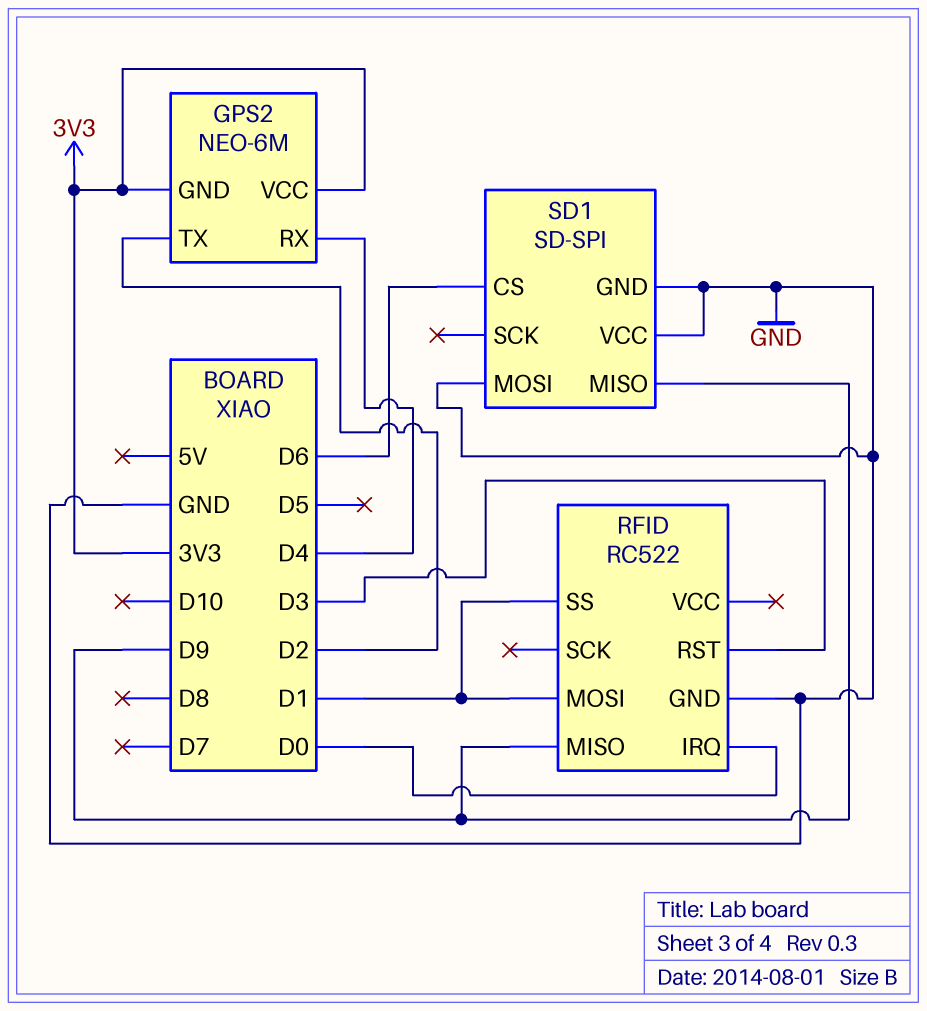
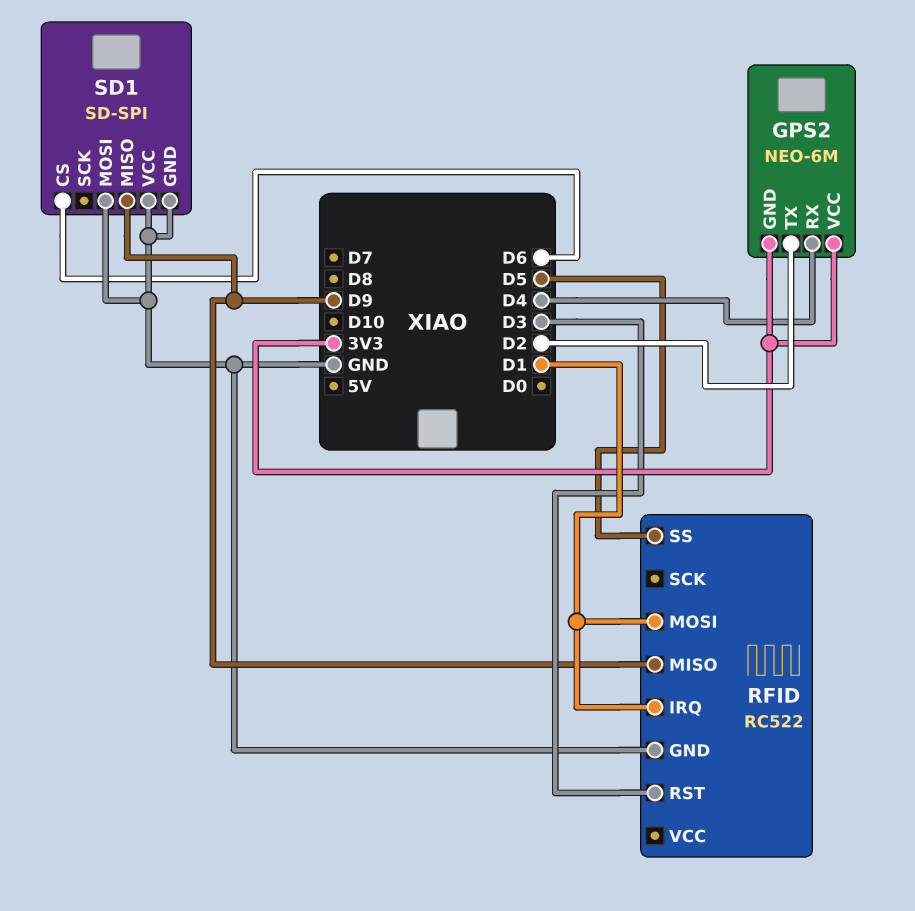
RFID pin IRQ: D0 -> D1
RFID pin SS: D1 -> D5

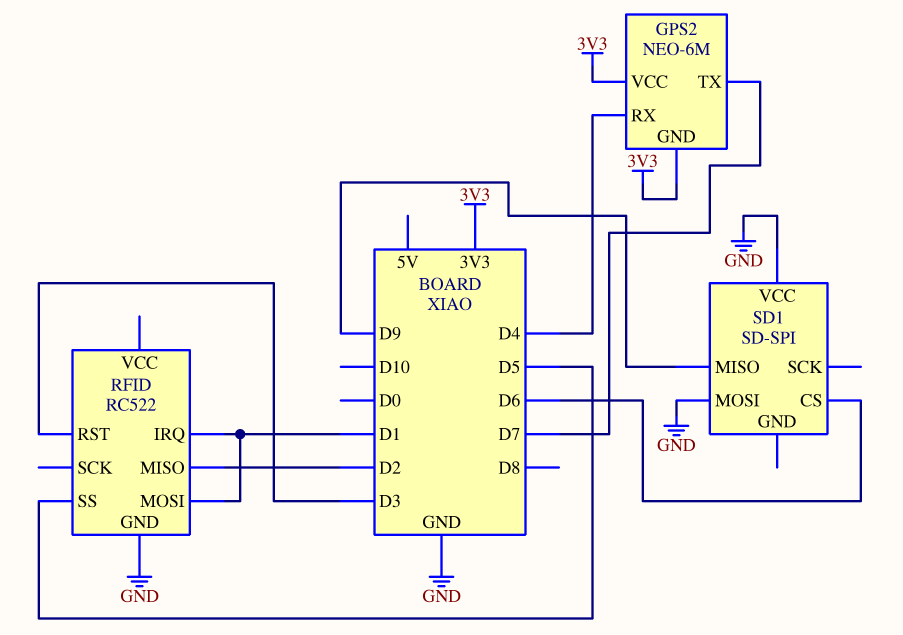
GPS2 pin TX: D2 -> D7
RFID pin MISO: D9 -> D2
SD1 pin GND: GND -> none

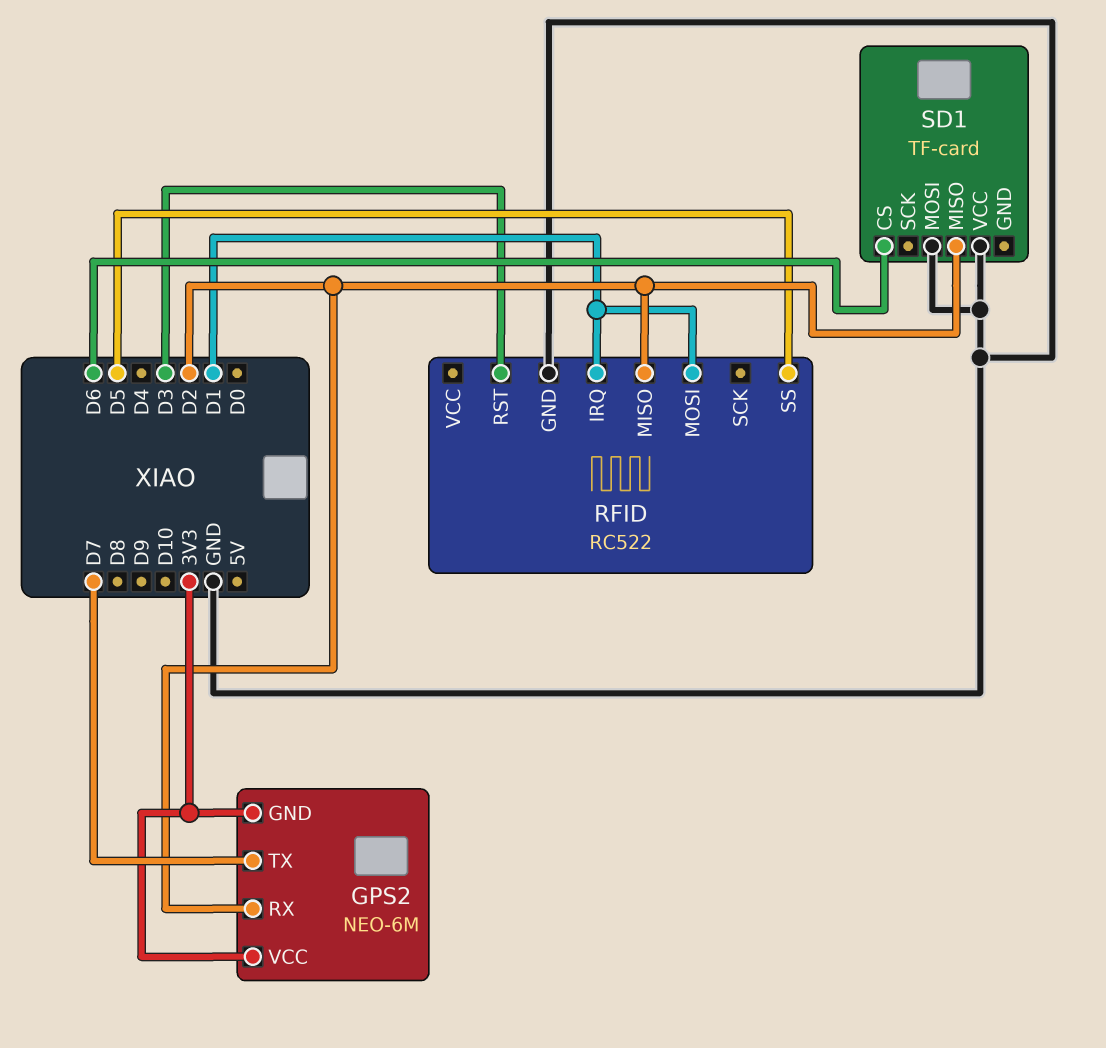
GPS2 pin RX: D4 -> D2
SD1: SD-SPI -> TF-card
SD1 pin MISO: D9 -> D2

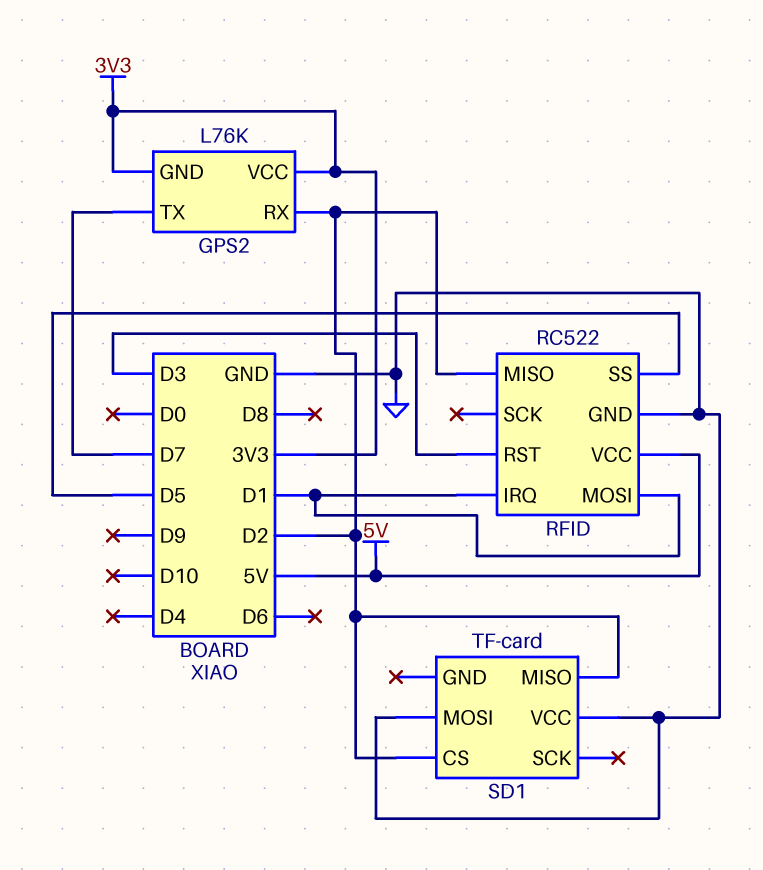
GPS2: NEO-6M -> L76K
RFID pin VCC: none -> 5V
SD1 pin CS: D6 -> D2

